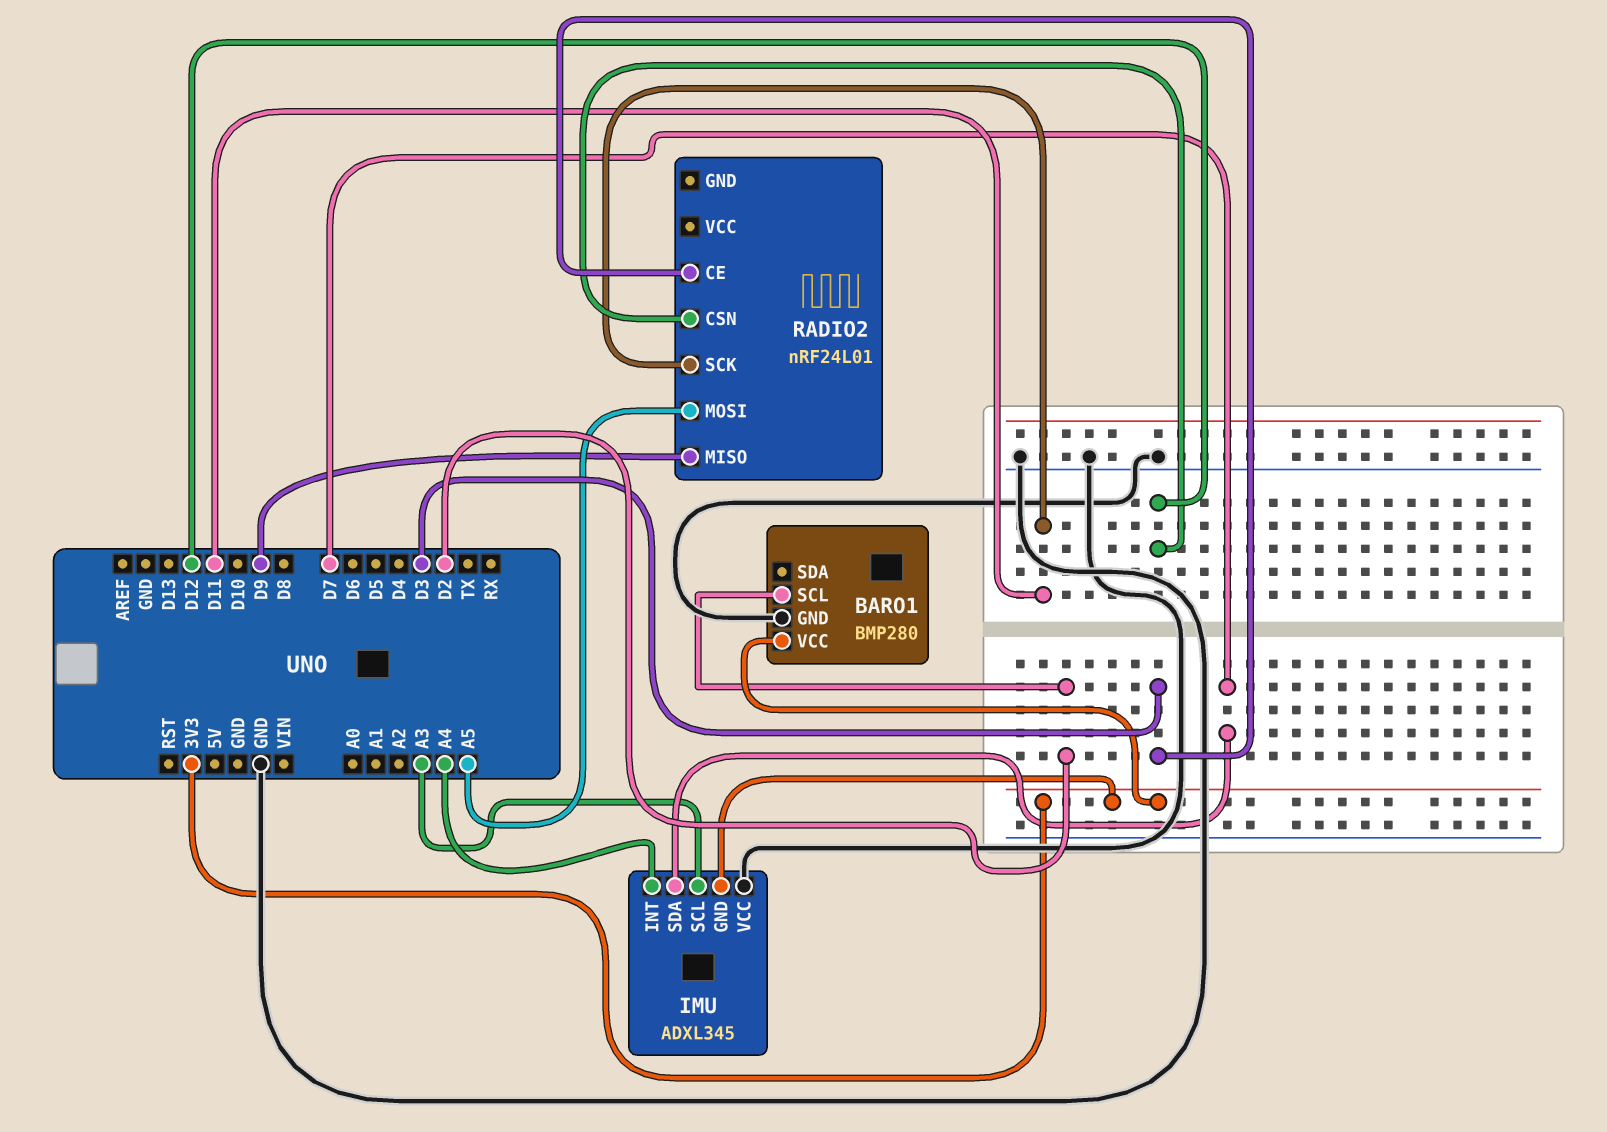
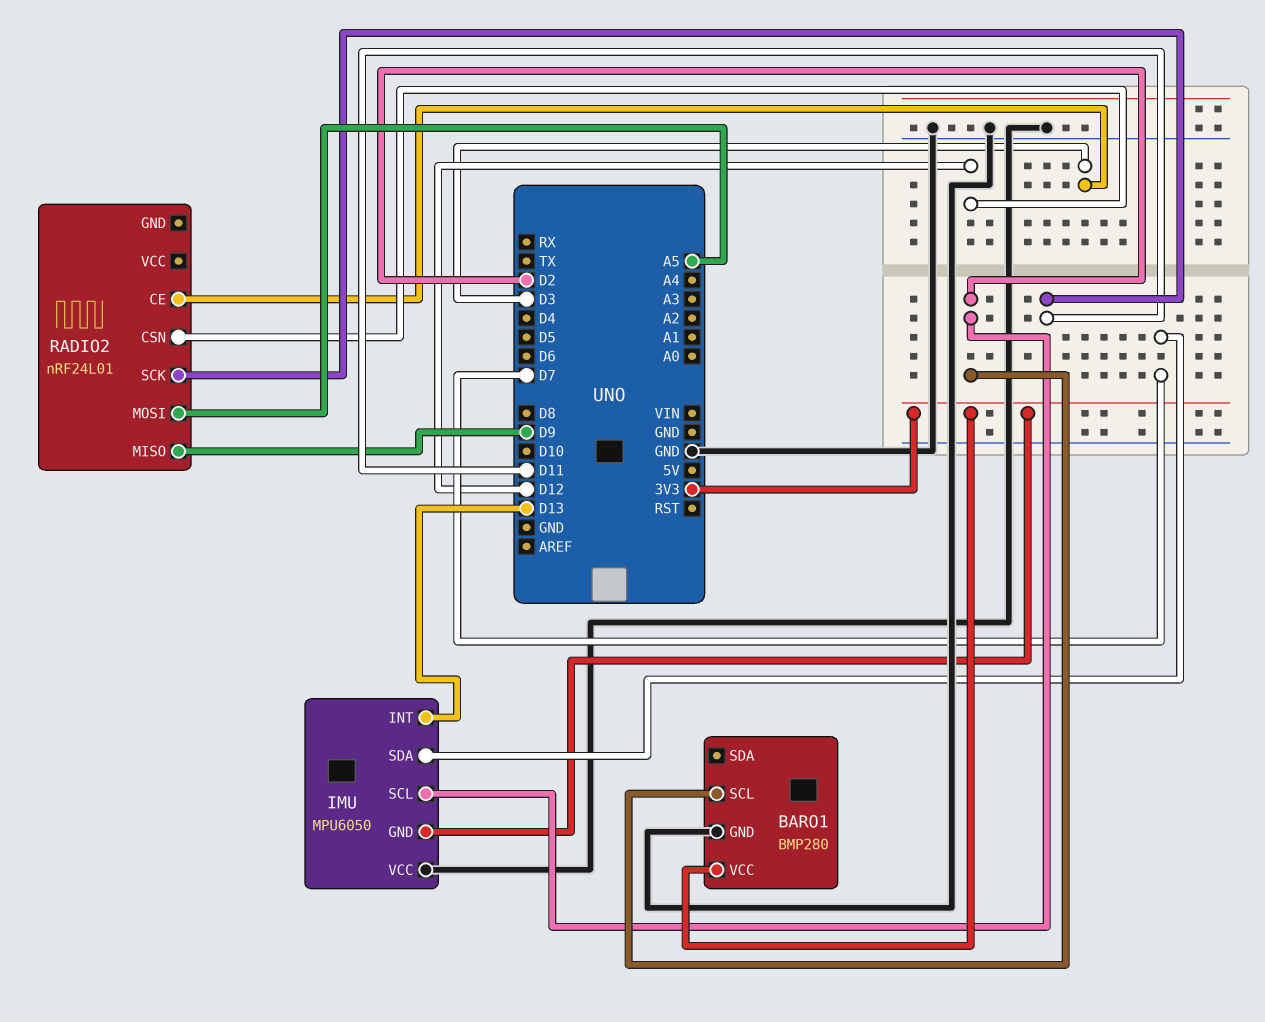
IMU: ADXL345 -> MPU6050
IMU pin INT: A4 -> D13
IMU pin SCL: A3 -> D2

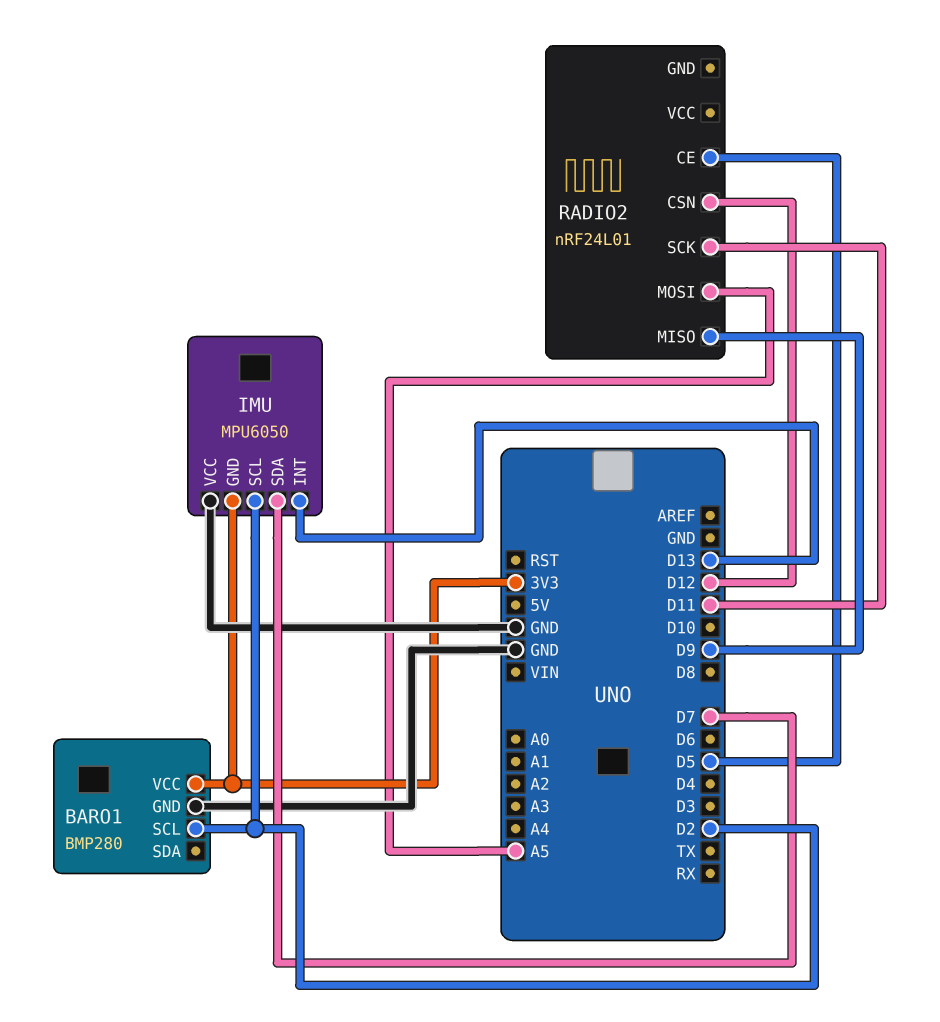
RADIO2 pin CE: D3 -> D5

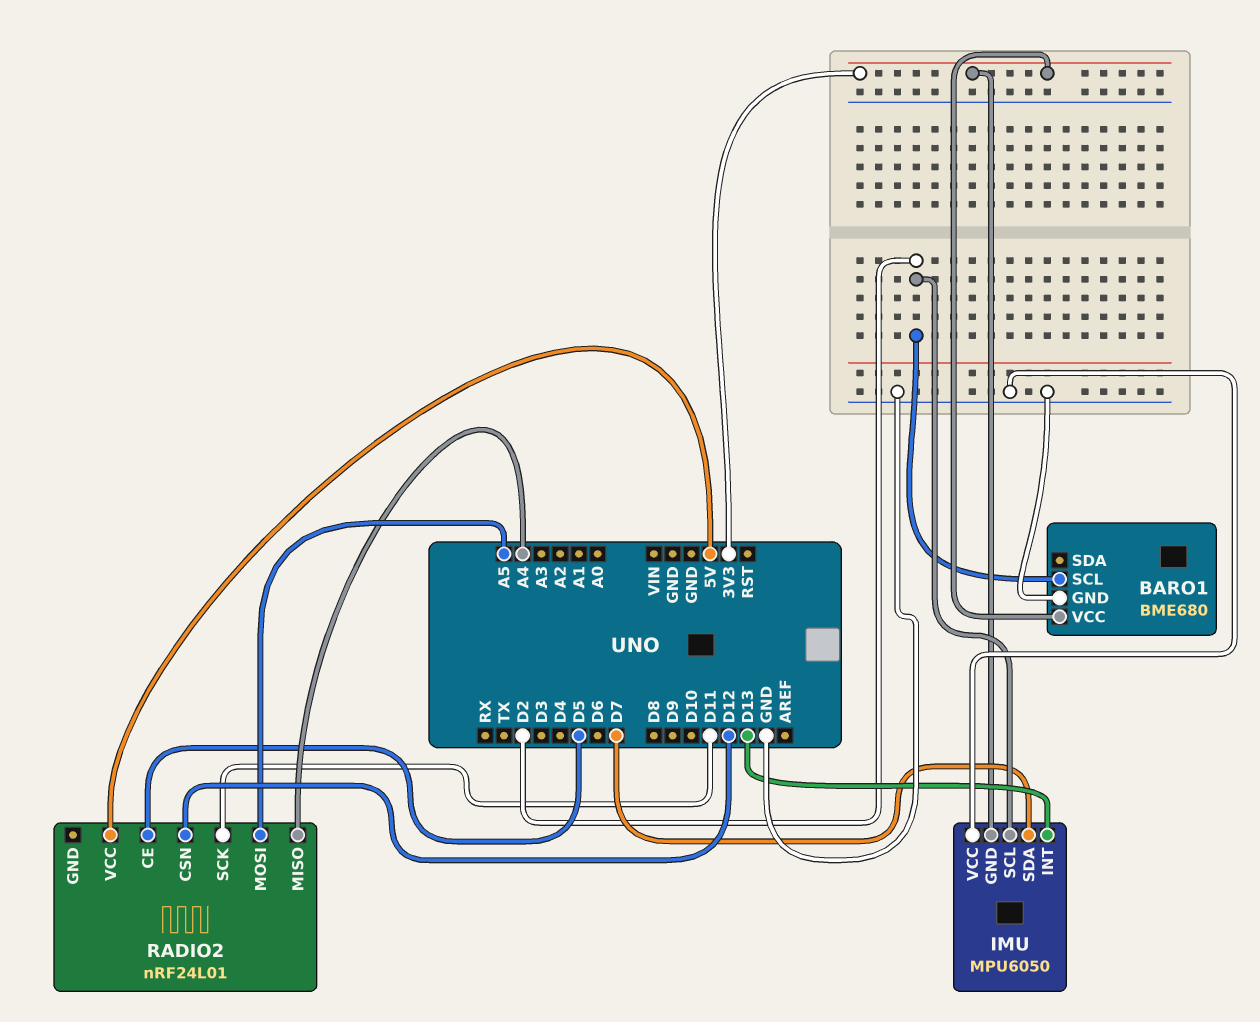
BARO1: BMP280 -> BME680
RADIO2 pin MISO: D9 -> A4
RADIO2 pin VCC: none -> 5V

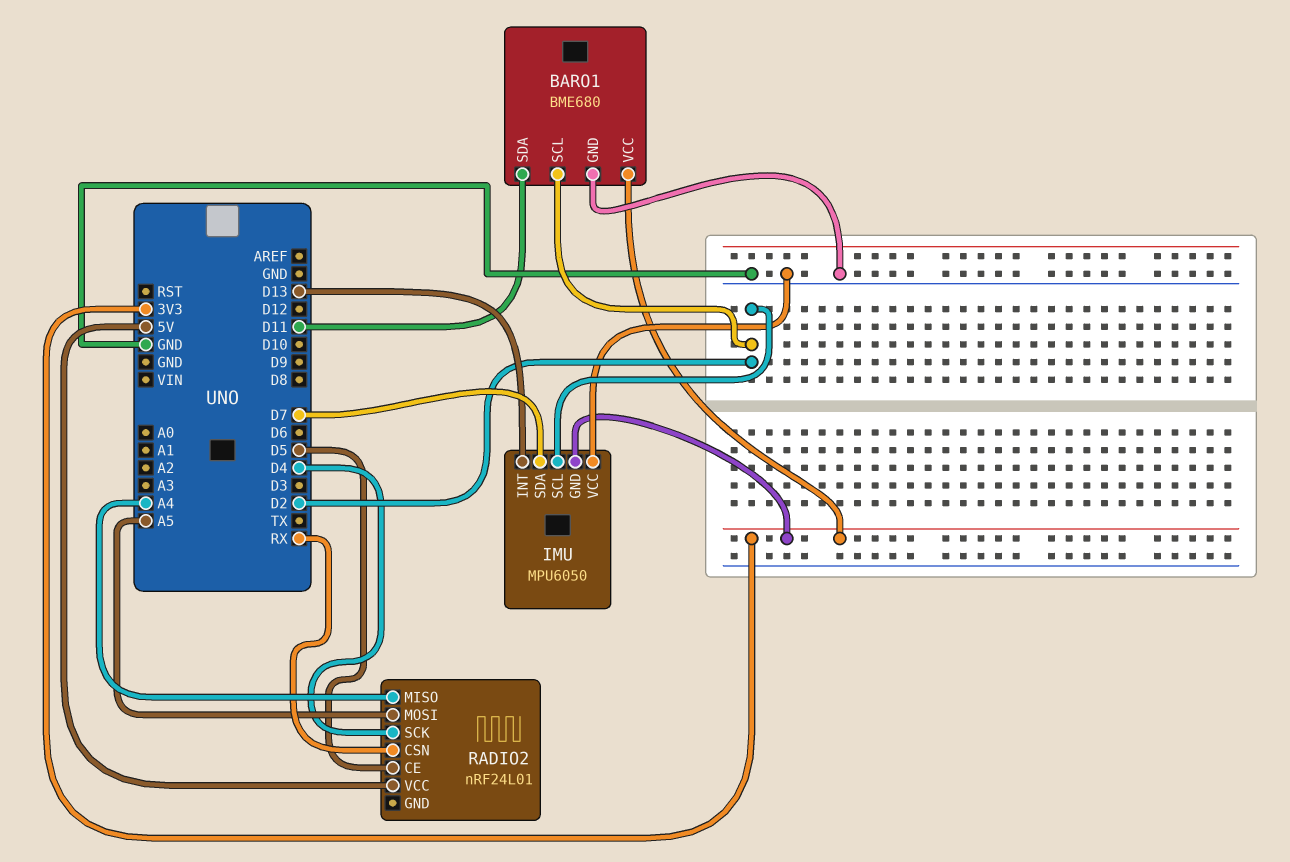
BARO1 pin SDA: none -> D11
RADIO2 pin CSN: D12 -> RX
RADIO2 pin SCK: D11 -> D4

